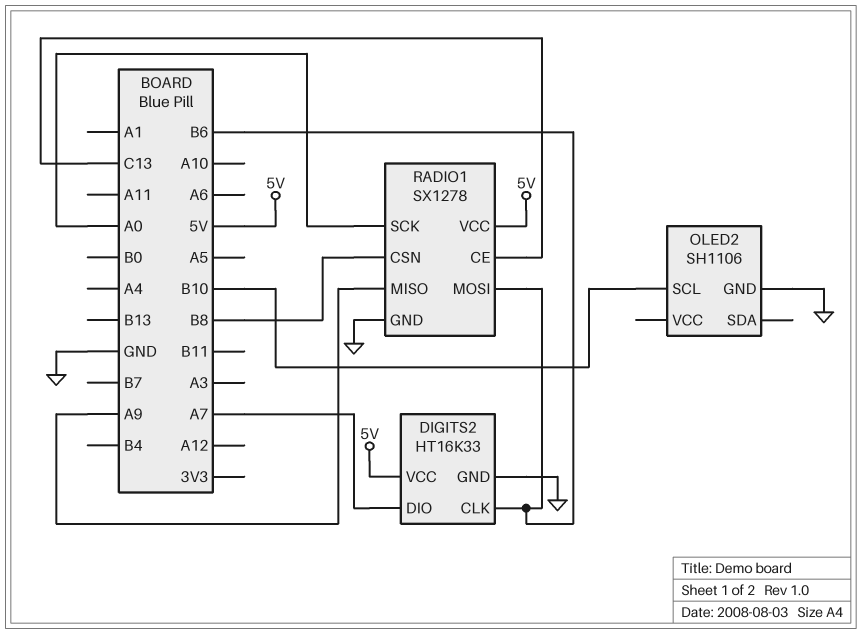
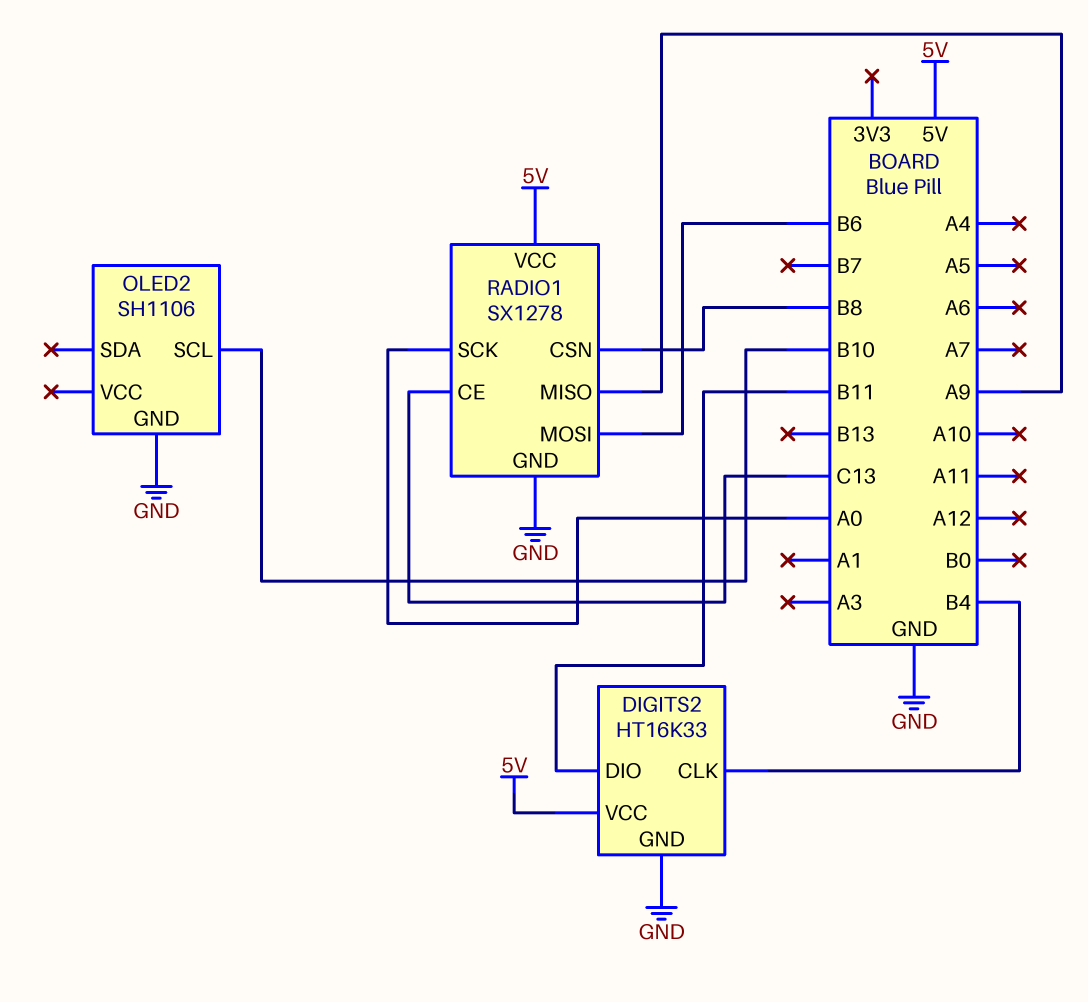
DIGITS2 pin CLK: B6 -> B4
DIGITS2 pin DIO: A7 -> B11

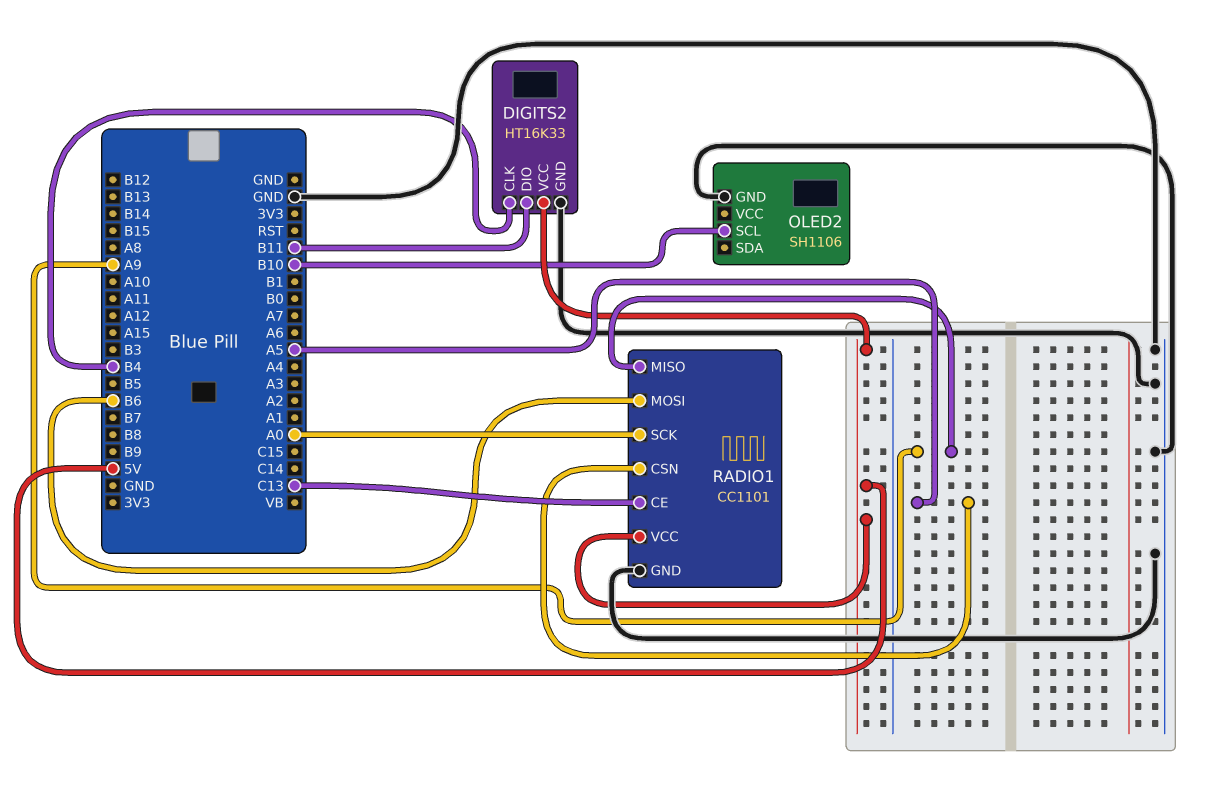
RADIO1: SX1278 -> CC1101
RADIO1 pin CSN: B8 -> A5

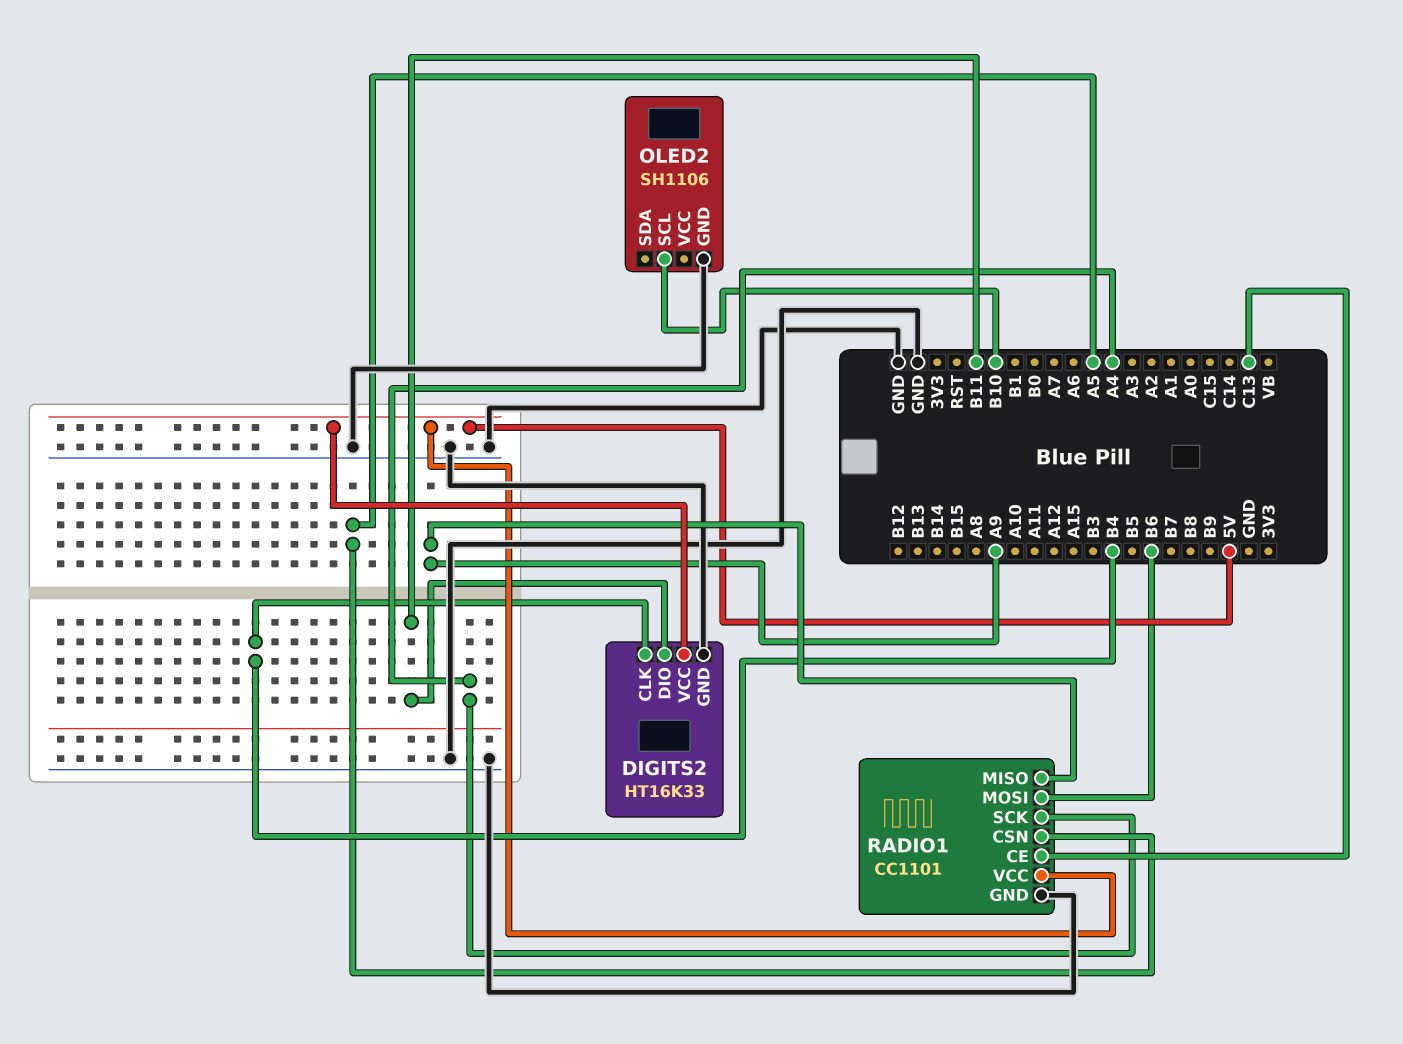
RADIO1 pin SCK: A0 -> A4

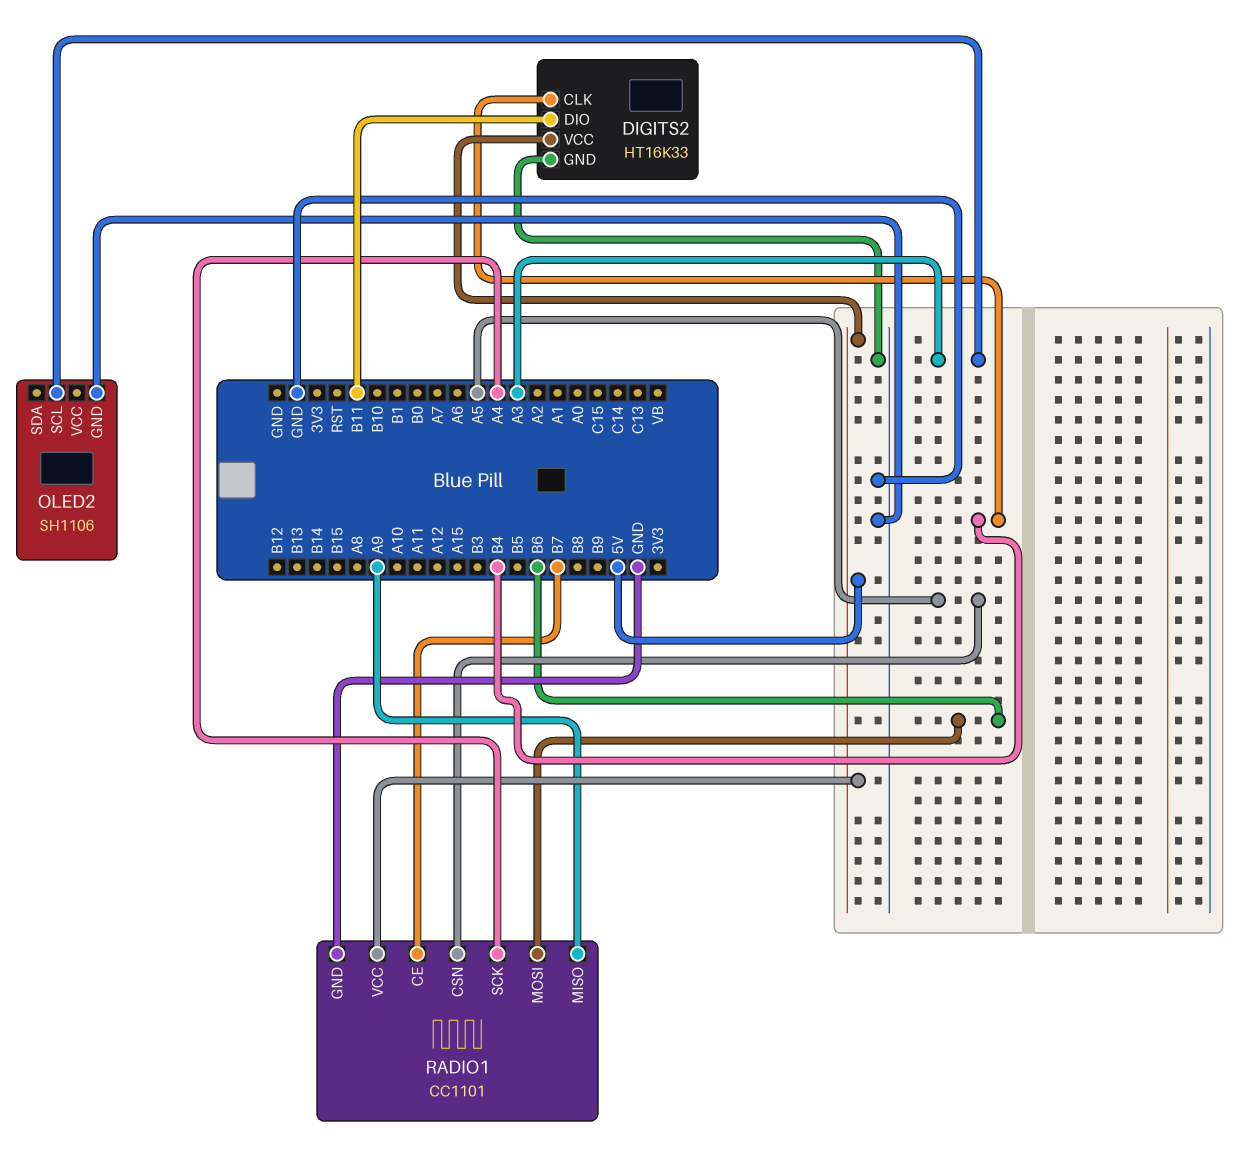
OLED2 pin SCL: B10 -> A3
RADIO1 pin CE: C13 -> B7

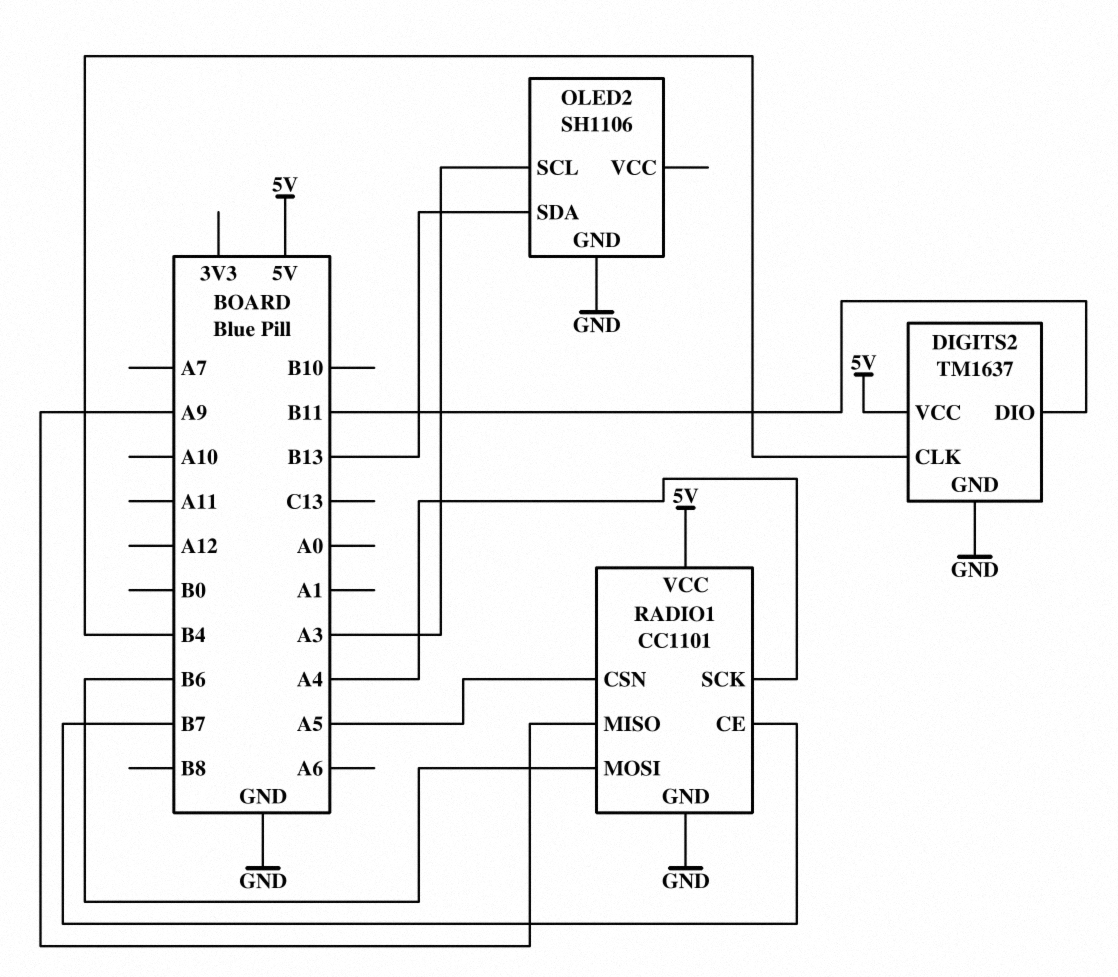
DIGITS2: HT16K33 -> TM1637
OLED2 pin SDA: none -> B13

